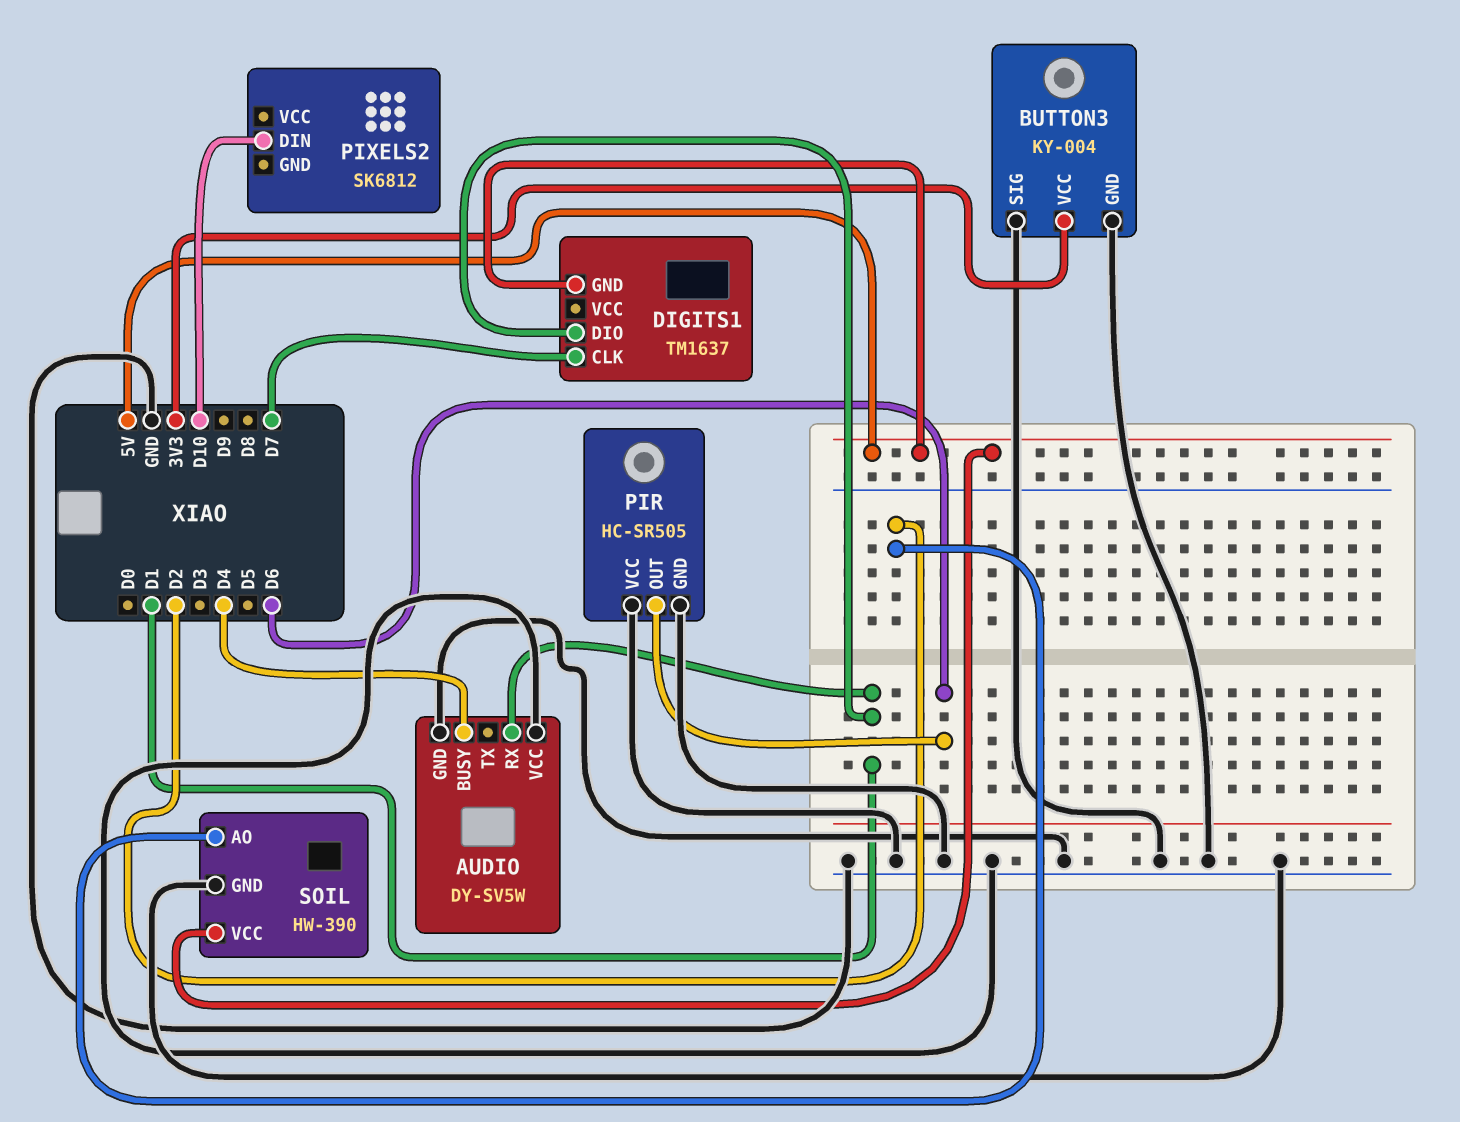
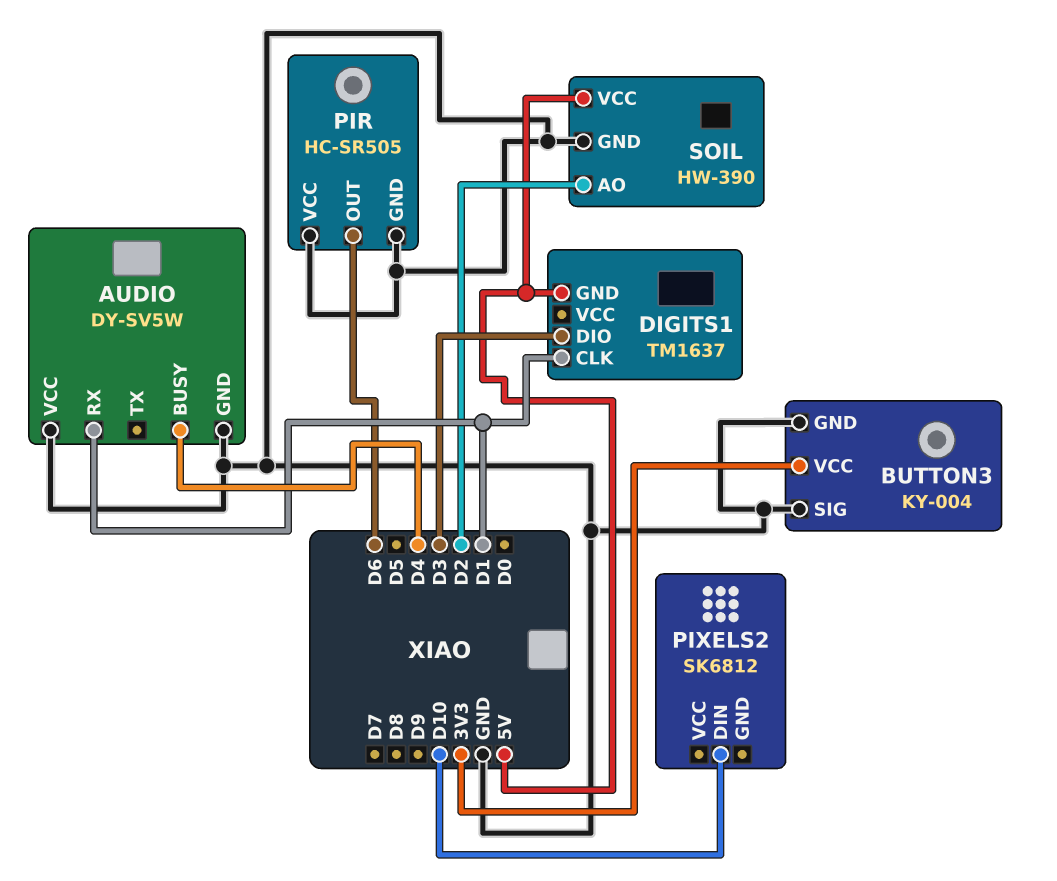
DIGITS1 pin CLK: D7 -> D1
DIGITS1 pin DIO: D1 -> D3

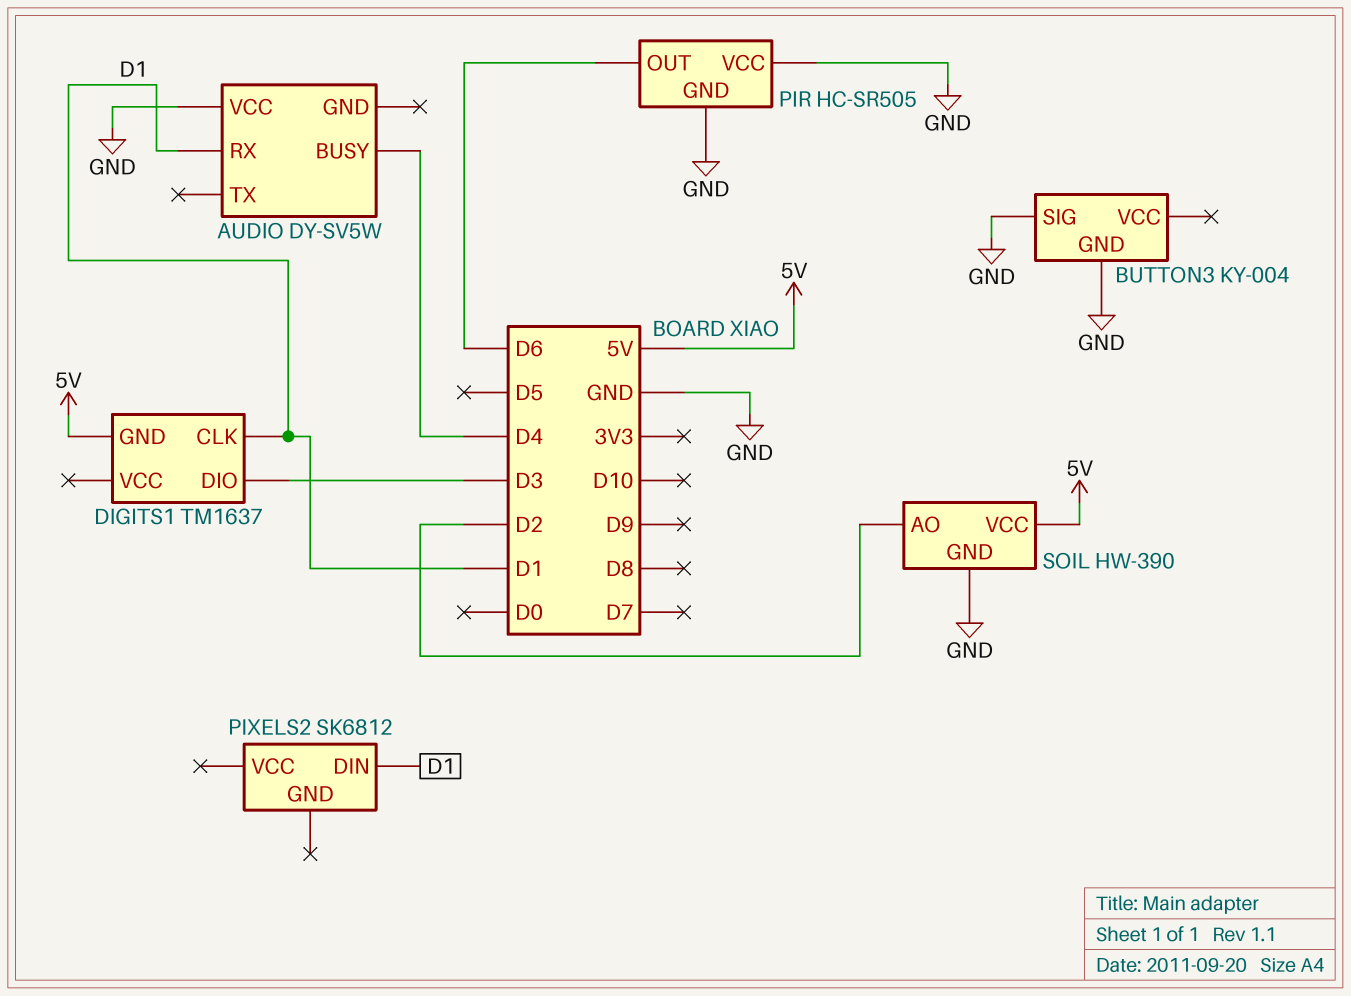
AUDIO pin GND: GND -> none
BUTTON3 pin VCC: 3V3 -> none
PIXELS2 pin DIN: D10 -> D1

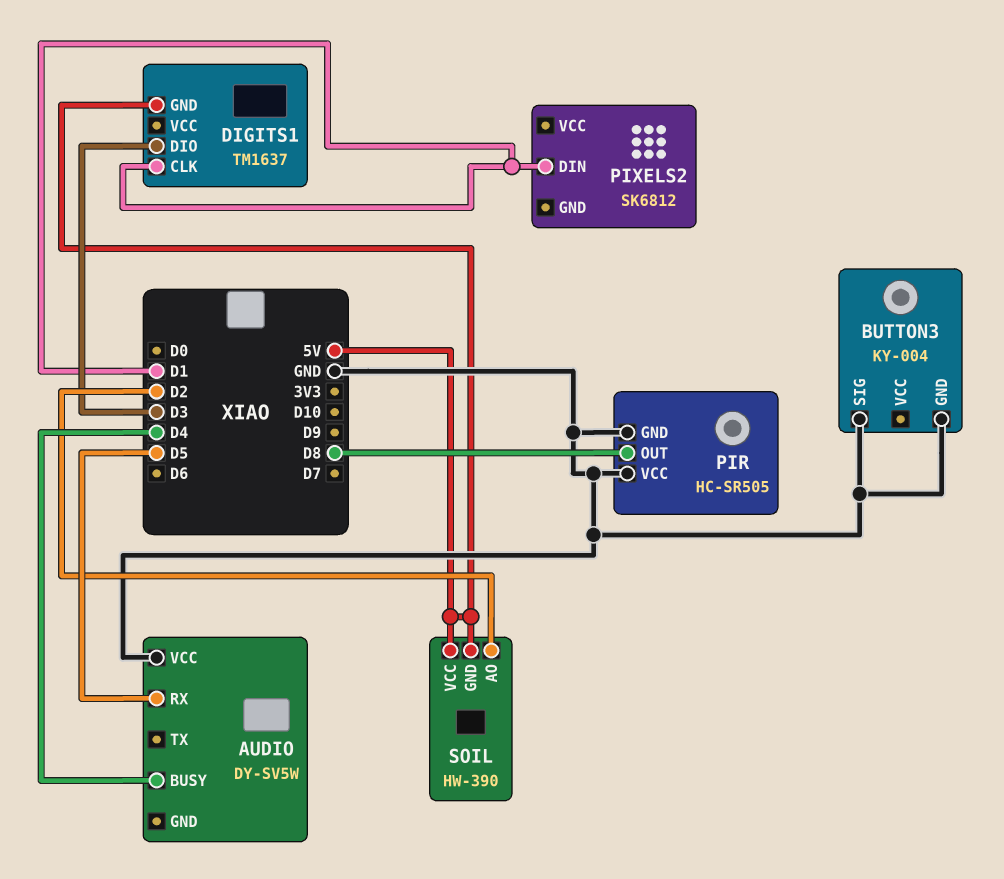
AUDIO pin RX: D1 -> D5
PIR pin OUT: D6 -> D8
SOIL pin GND: GND -> 5V

